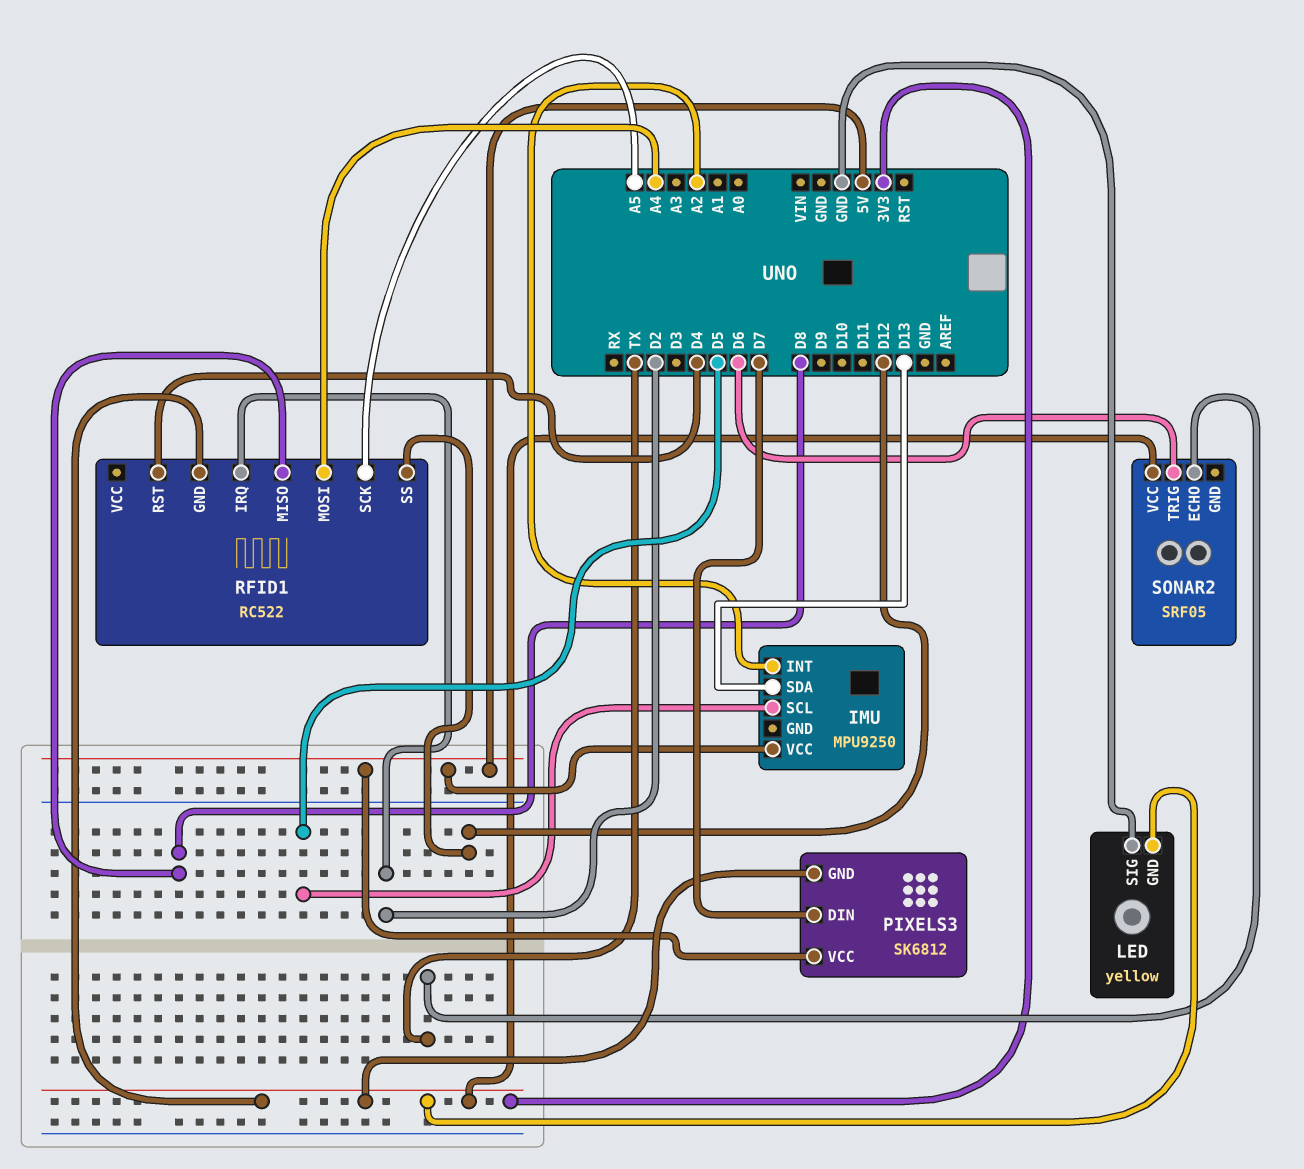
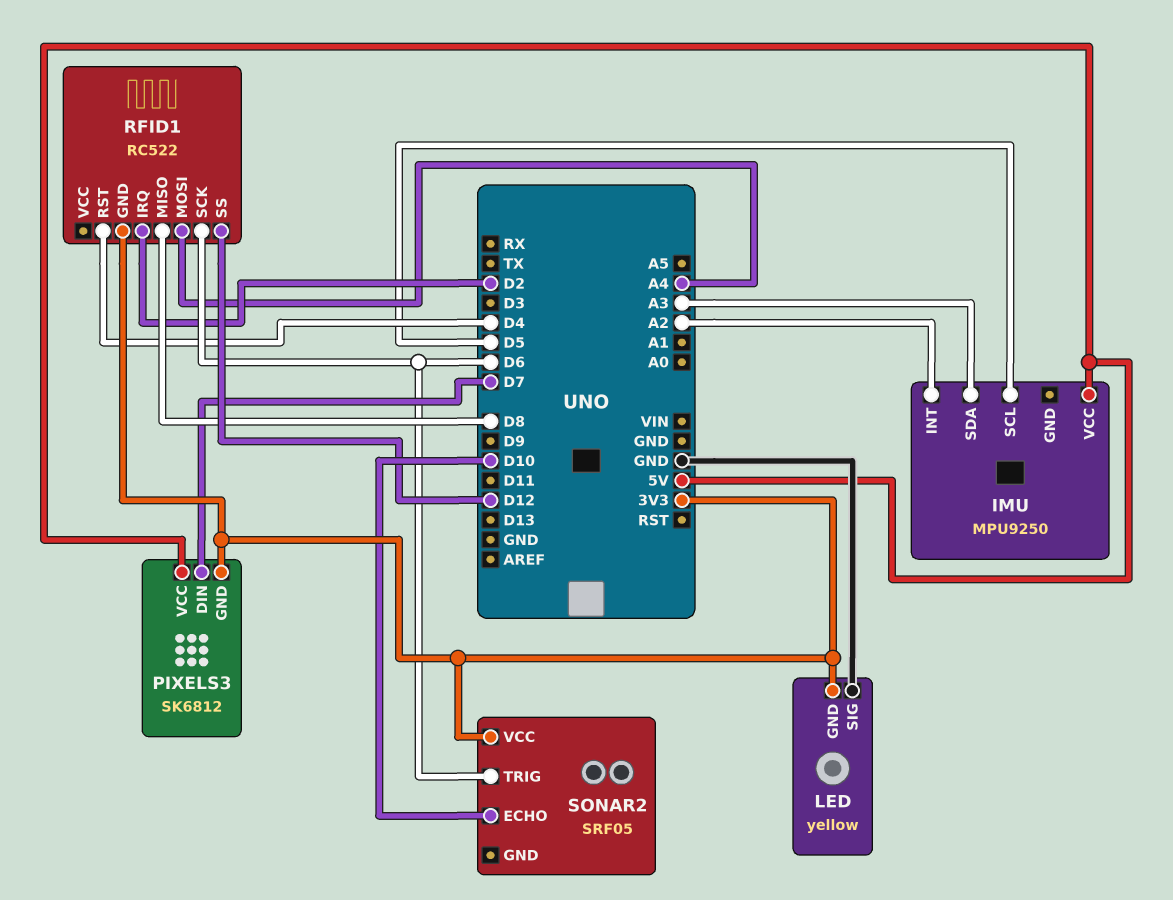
IMU pin SDA: D13 -> A3
RFID1 pin SCK: A5 -> D6
SONAR2 pin ECHO: TX -> D10

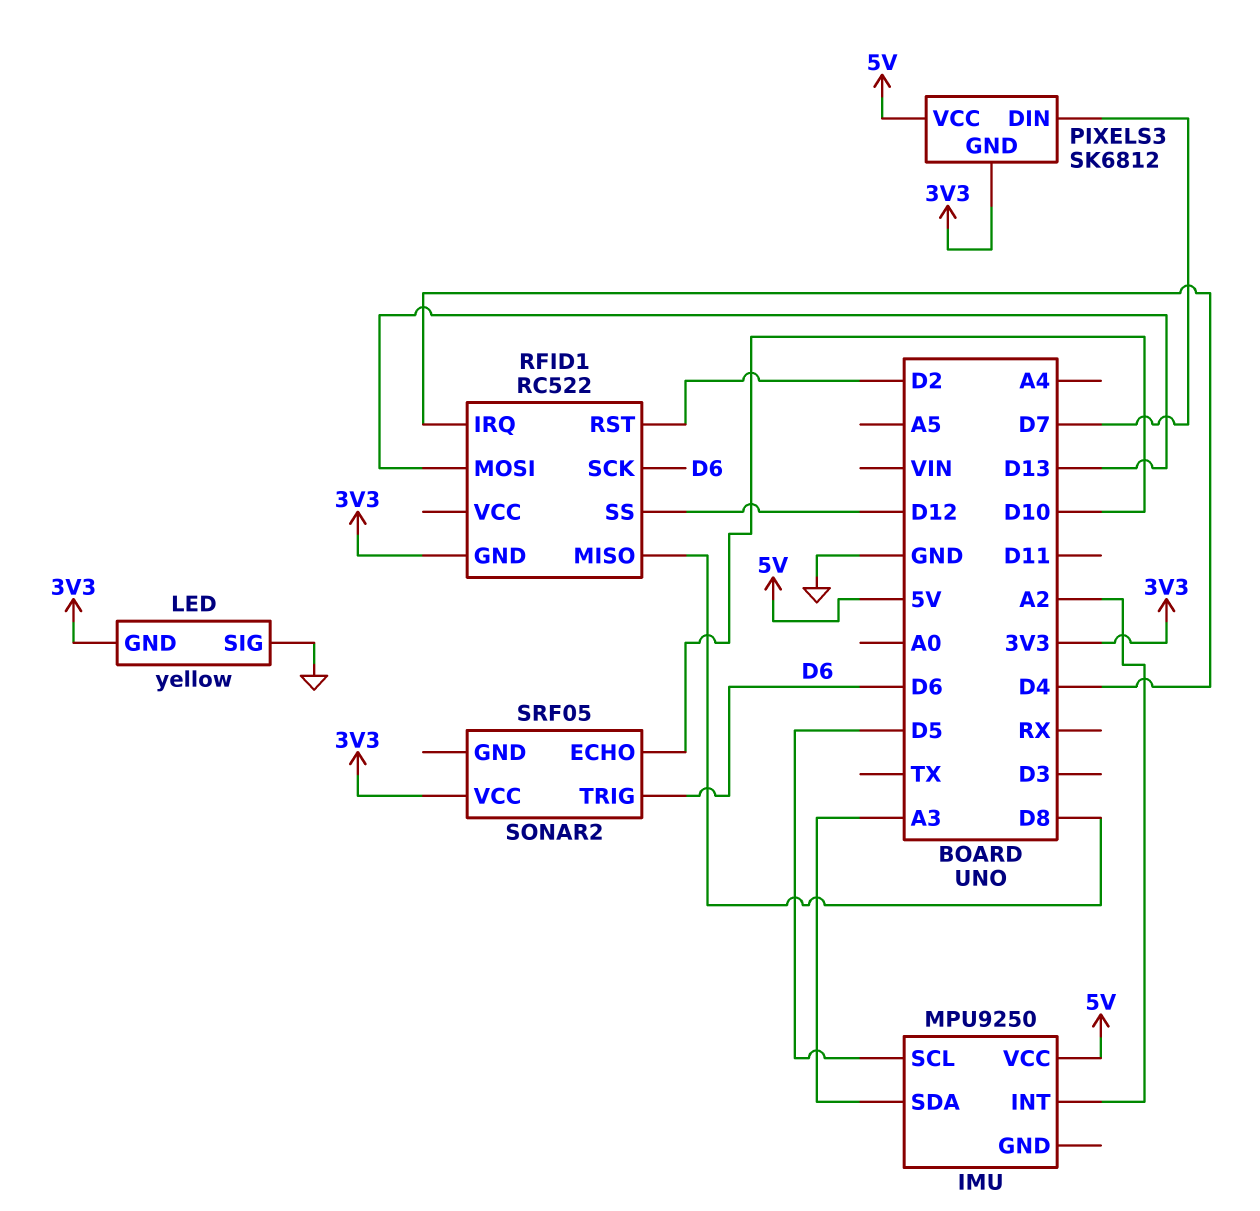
RFID1 pin IRQ: D2 -> D4
RFID1 pin MOSI: A4 -> D13
RFID1 pin RST: D4 -> D2

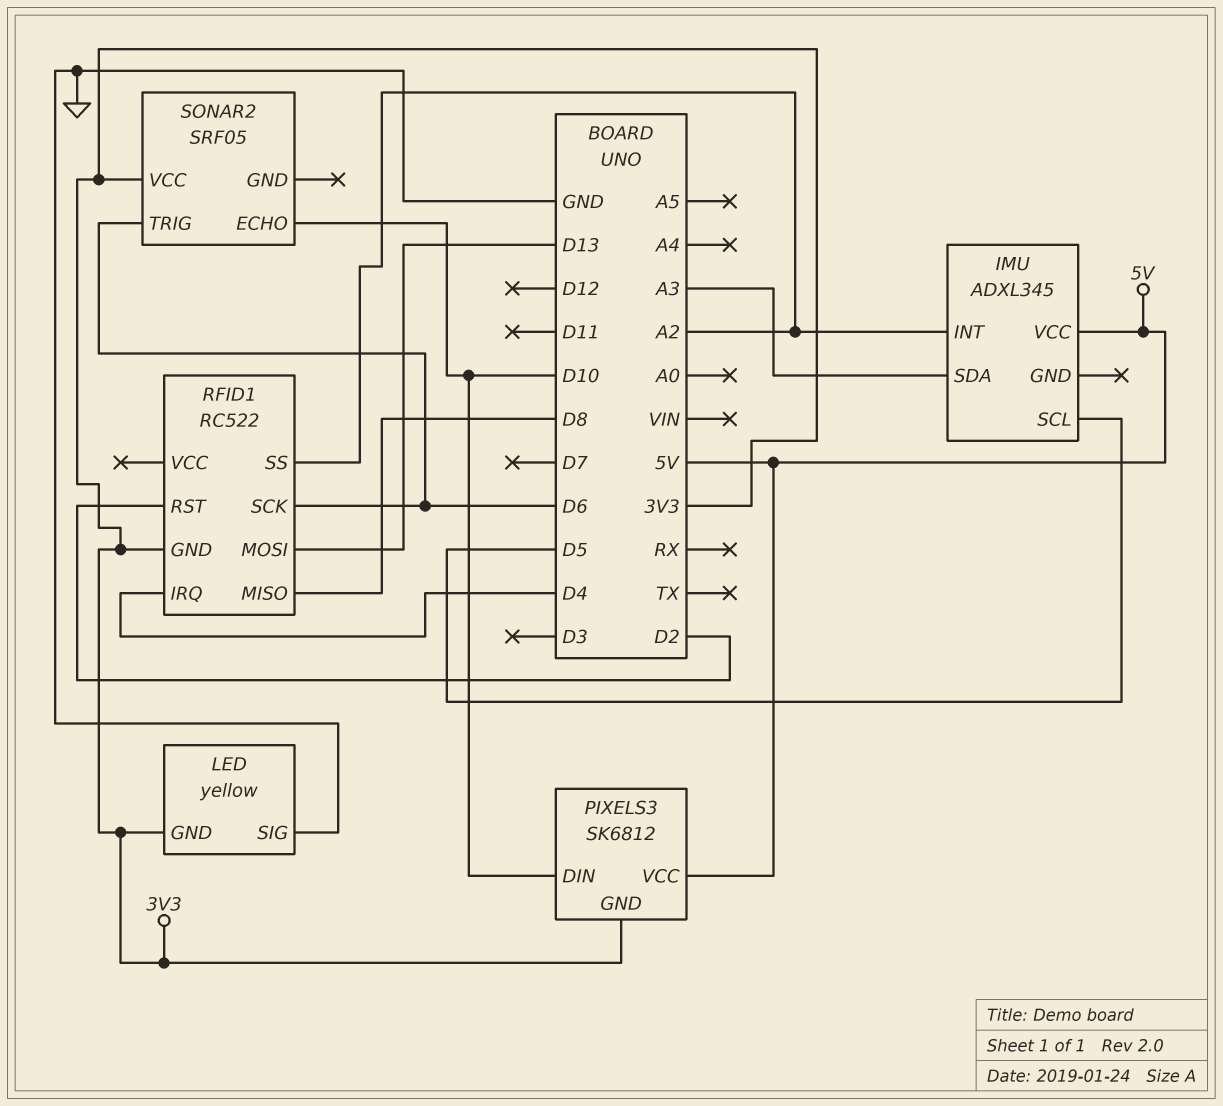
IMU: MPU9250 -> ADXL345
PIXELS3 pin DIN: D7 -> D10
RFID1 pin SS: D12 -> A2

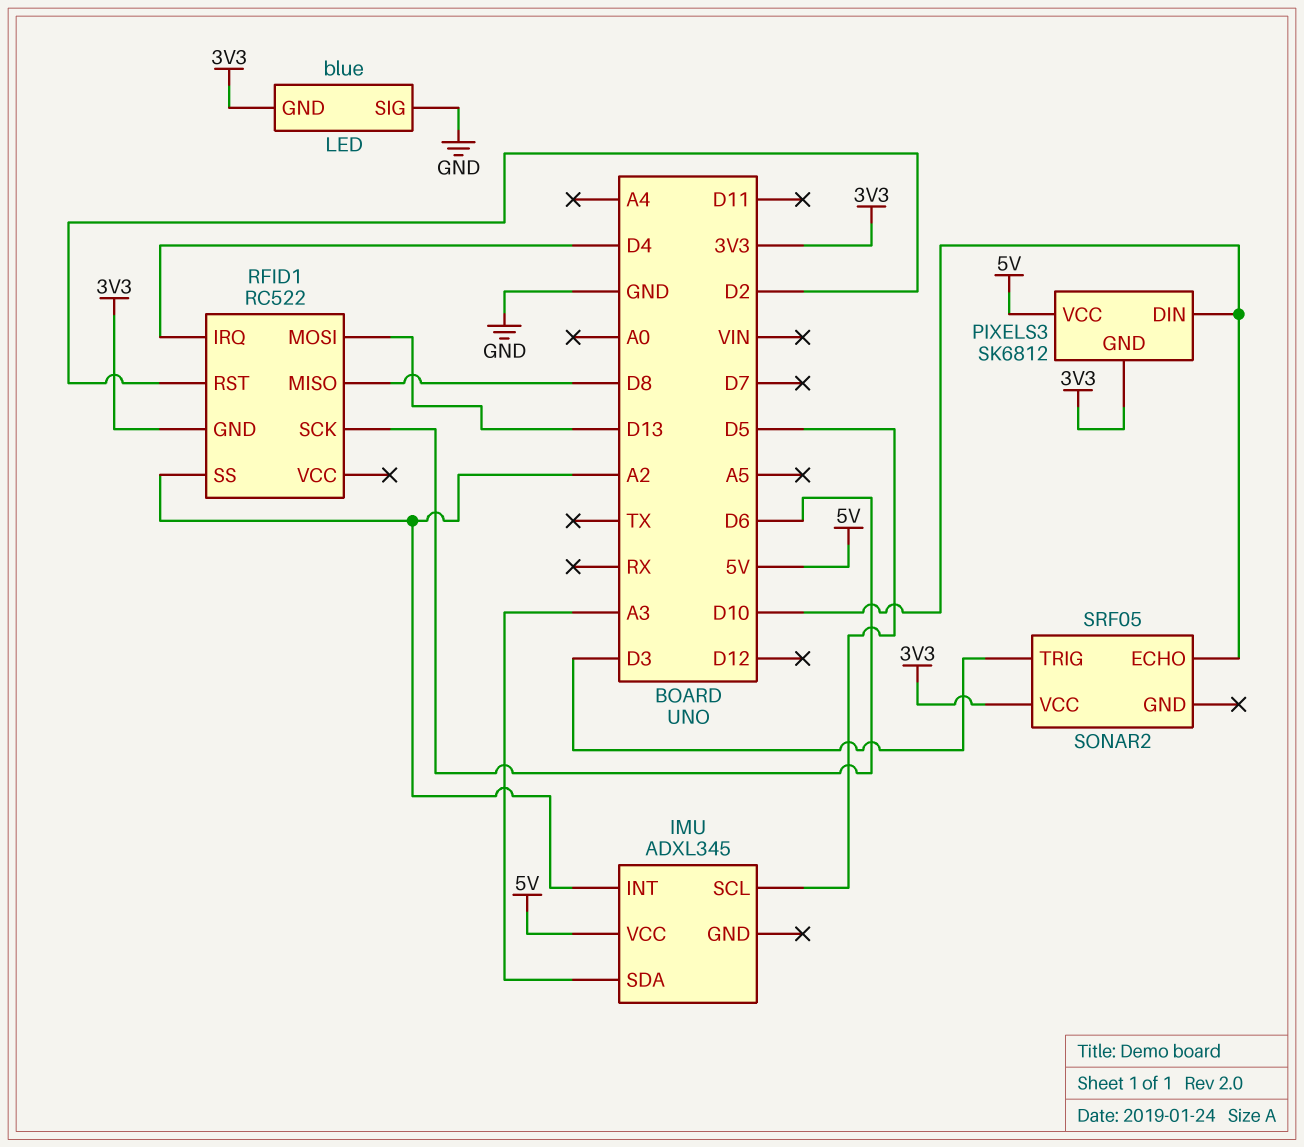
LED: yellow -> blue
SONAR2 pin TRIG: D6 -> D3

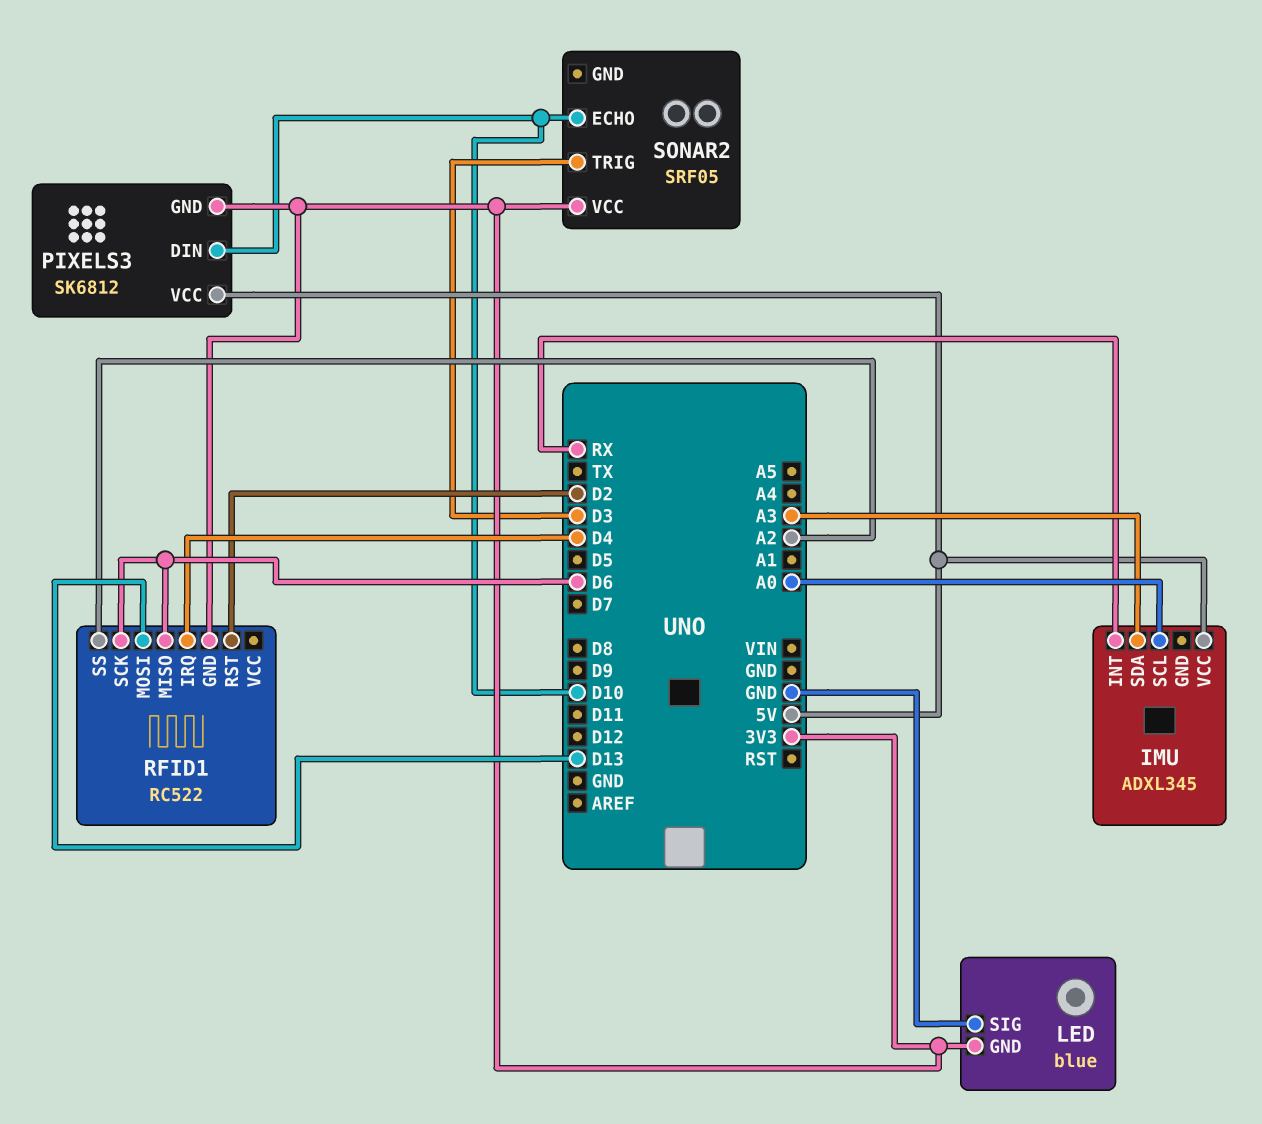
IMU pin INT: A2 -> RX
IMU pin SCL: D5 -> A0
RFID1 pin MISO: D8 -> D6

